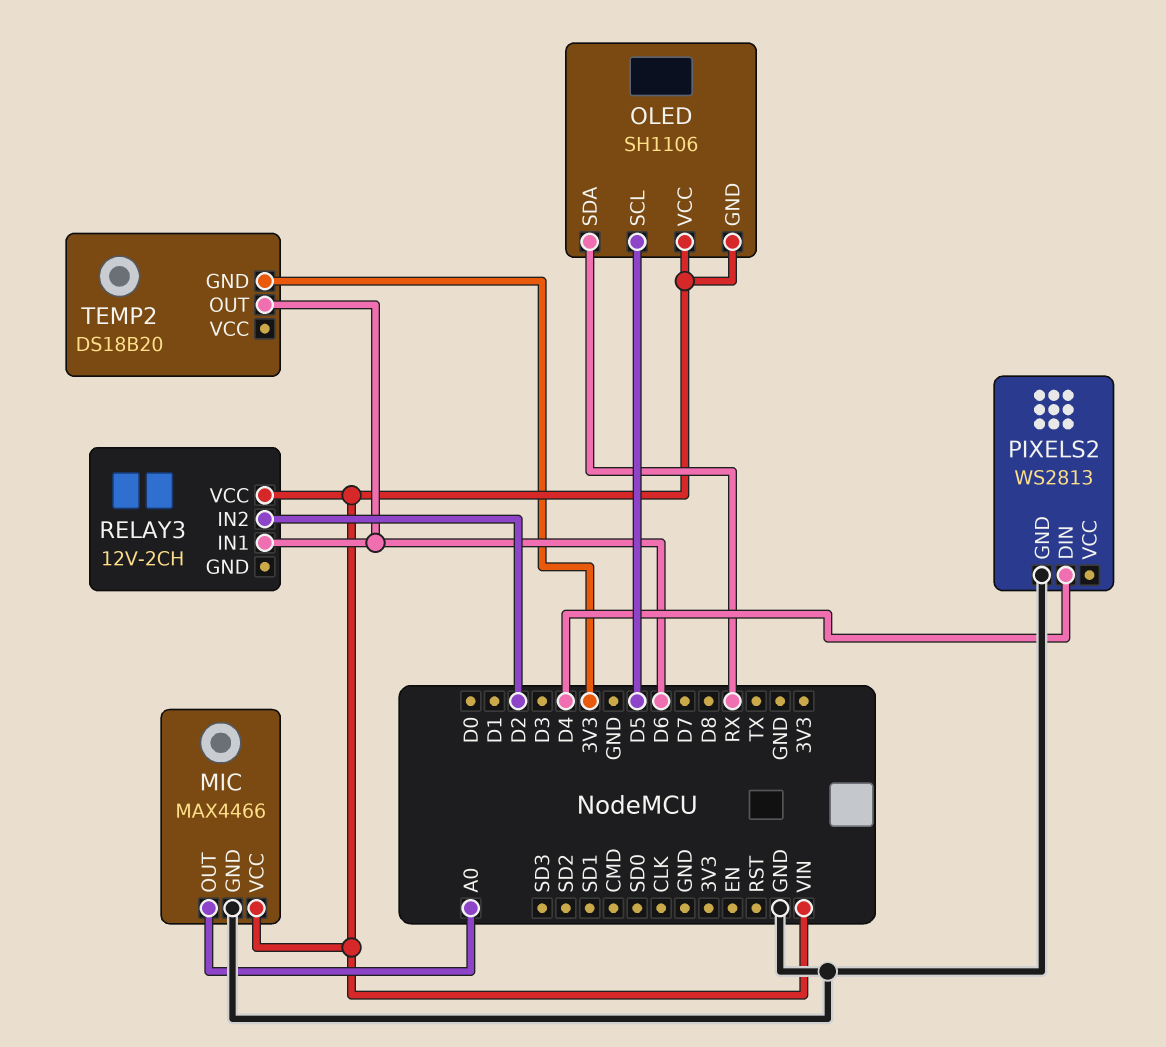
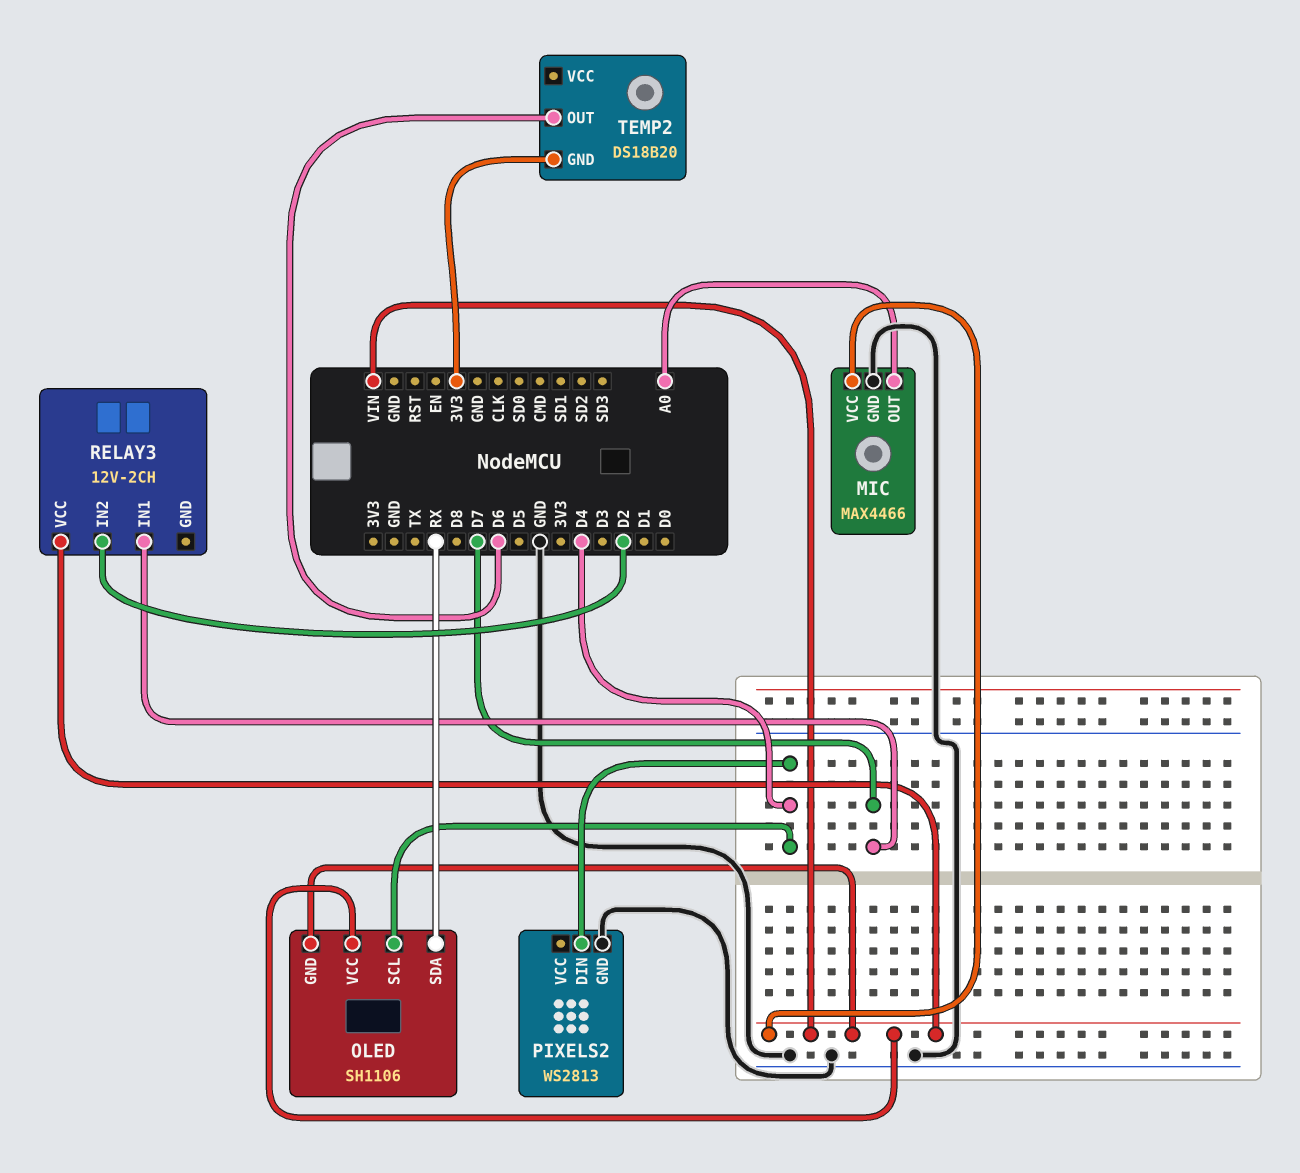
OLED pin SCL: D5 -> D4
RELAY3 pin IN1: D6 -> D7

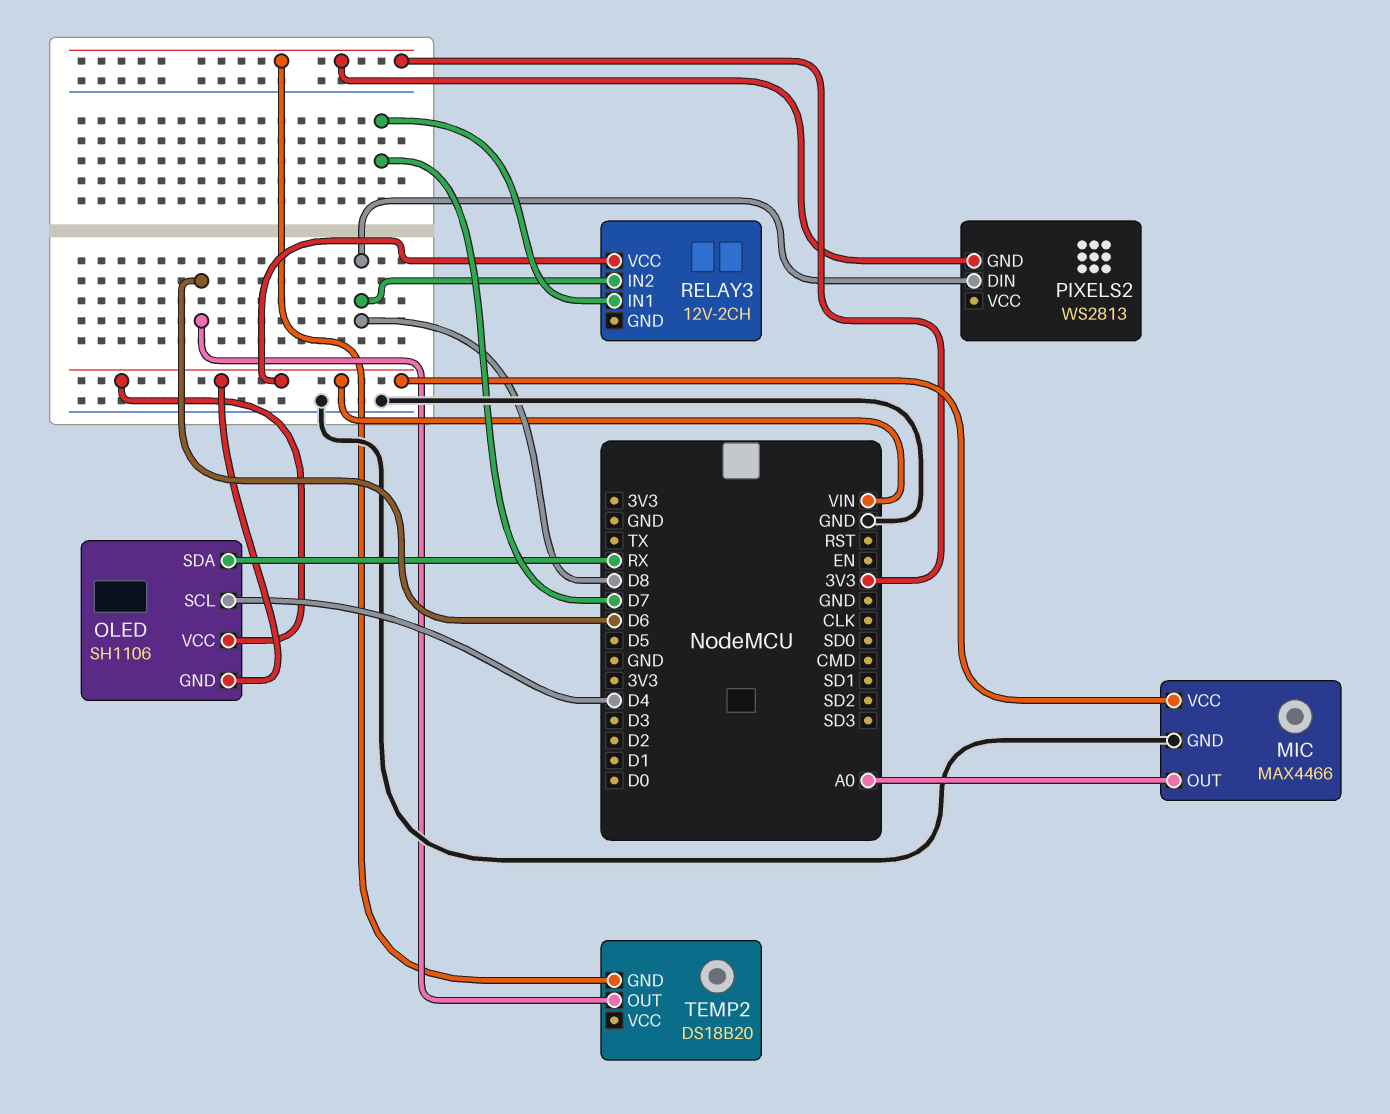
PIXELS2 pin DIN: D4 -> D8
PIXELS2 pin GND: GND -> 3V3
RELAY3 pin IN2: D2 -> D8

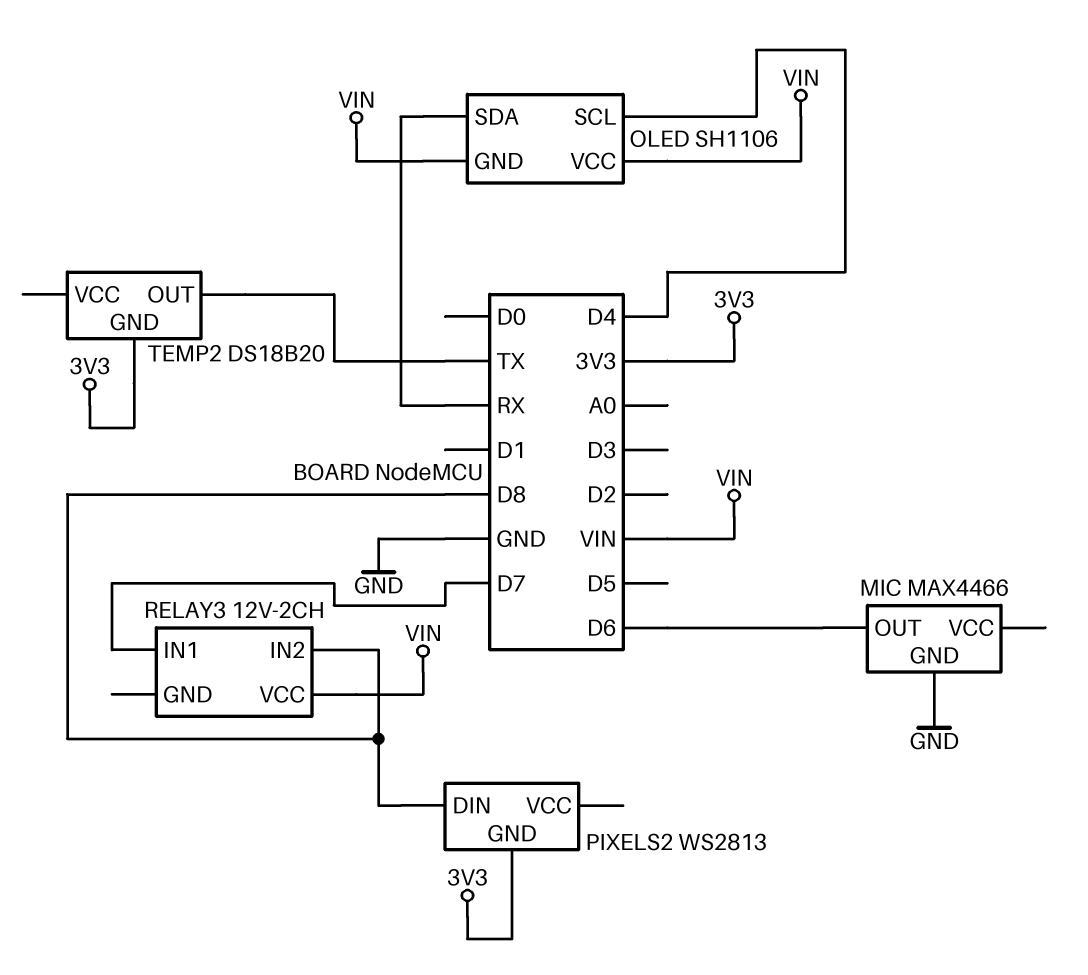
MIC pin OUT: A0 -> D6
MIC pin VCC: VIN -> none
TEMP2 pin OUT: D6 -> TX

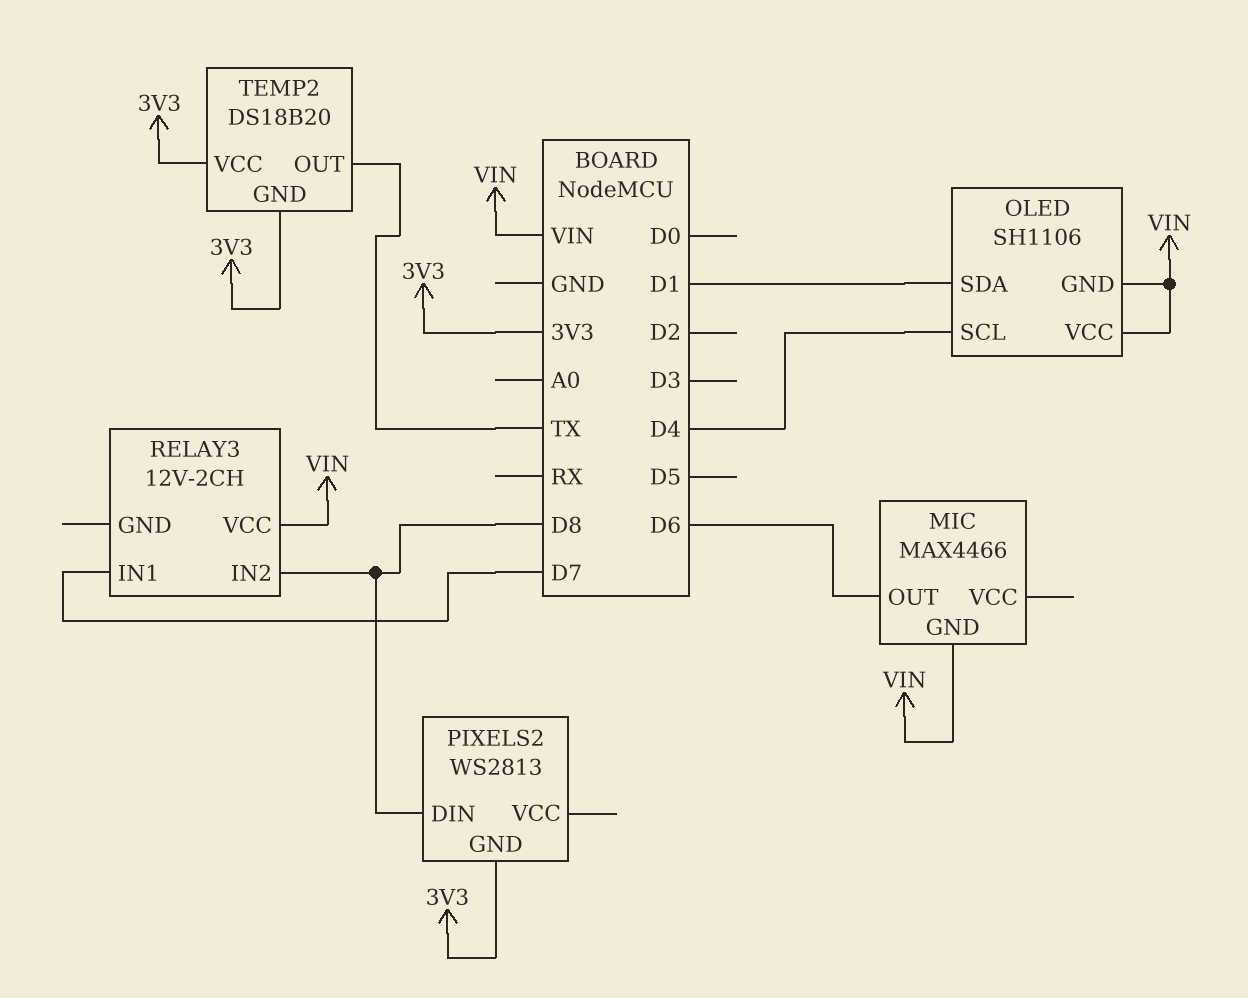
MIC pin GND: GND -> VIN
OLED pin SDA: RX -> D1
TEMP2 pin VCC: none -> 3V3

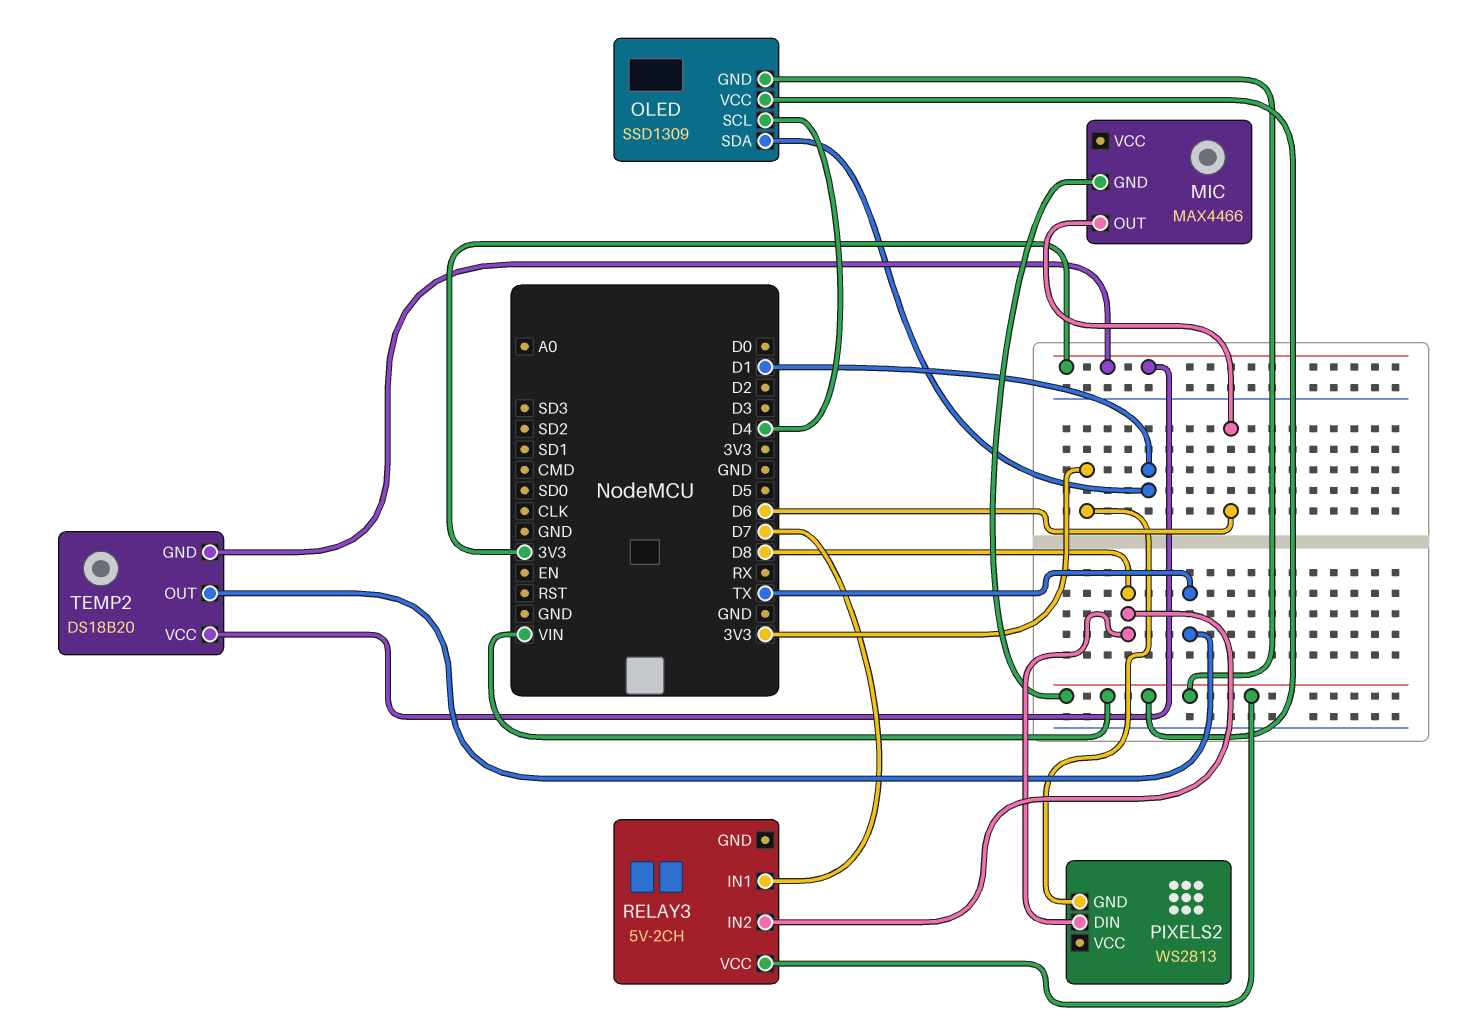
OLED: SH1106 -> SSD1309
RELAY3: 12V-2CH -> 5V-2CH

